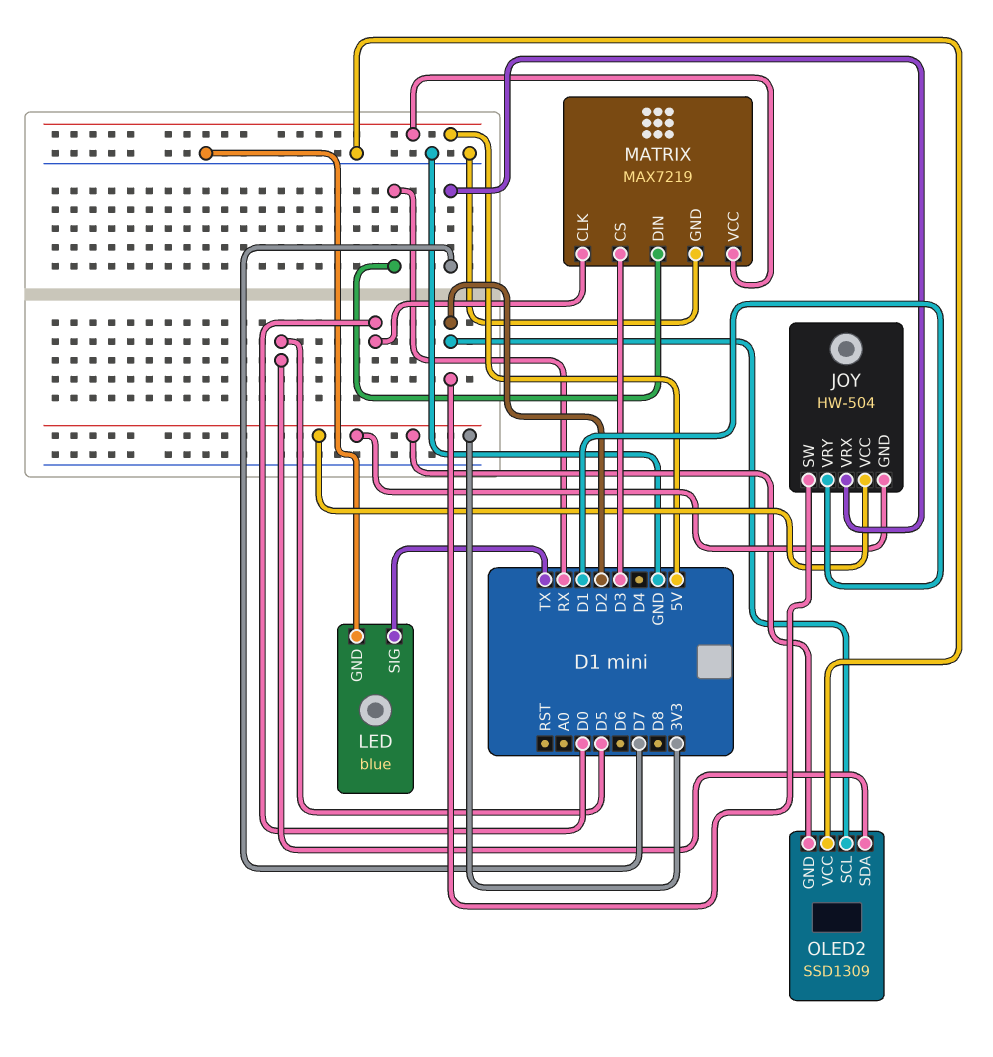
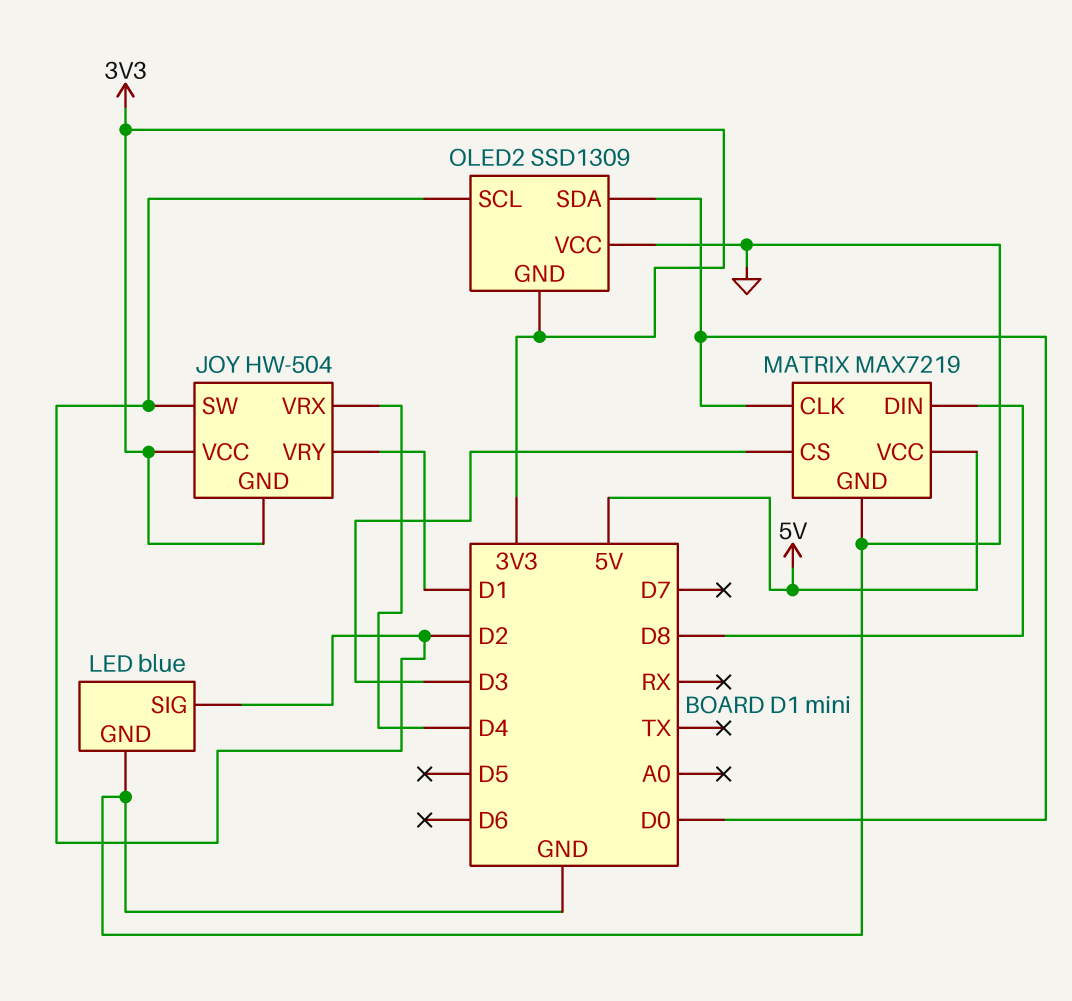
JOY pin VRX: D7 -> D4
LED pin SIG: TX -> D2
MATRIX pin DIN: RX -> D8
OLED2 pin SDA: D5 -> D0

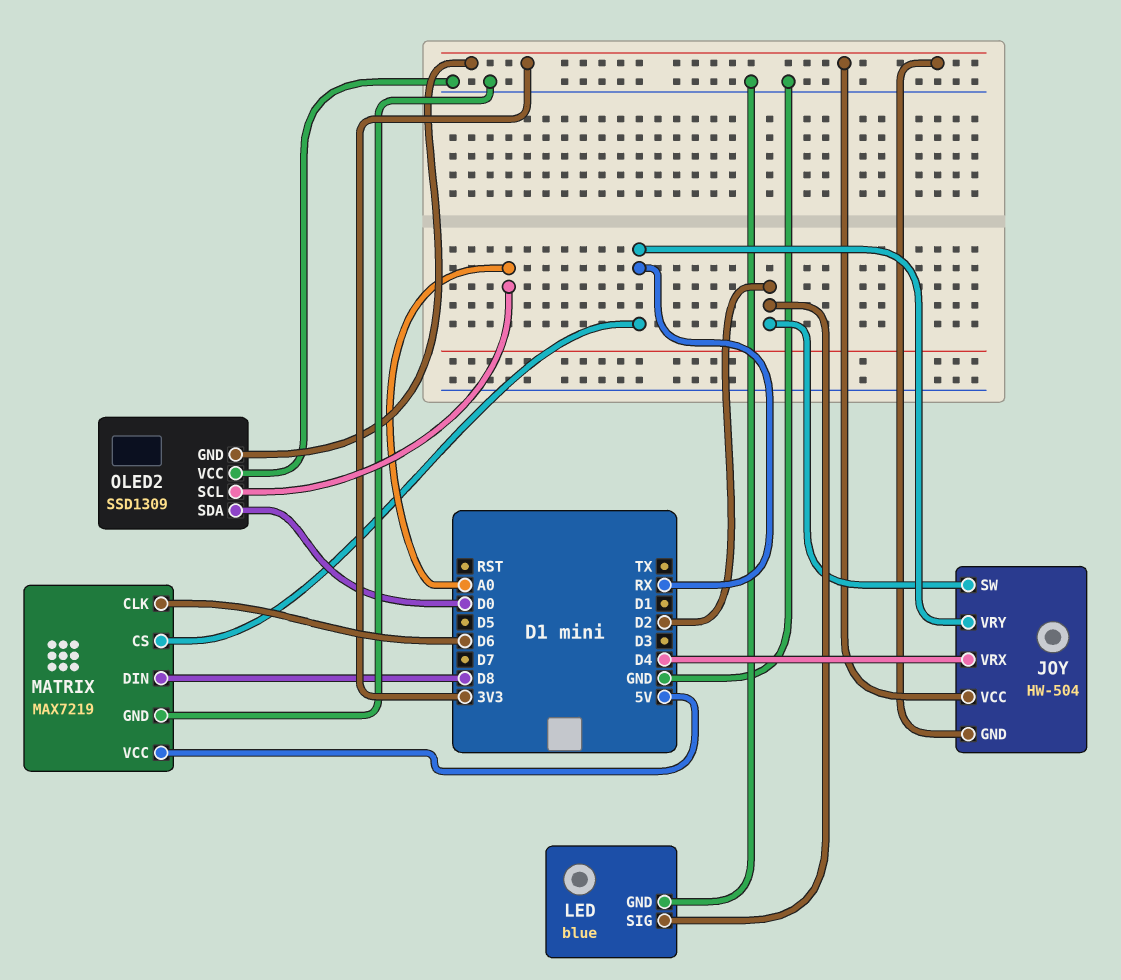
JOY pin VRY: D1 -> RX
MATRIX pin CLK: D0 -> D6
MATRIX pin CS: D3 -> RX
OLED2 pin SCL: D2 -> A0

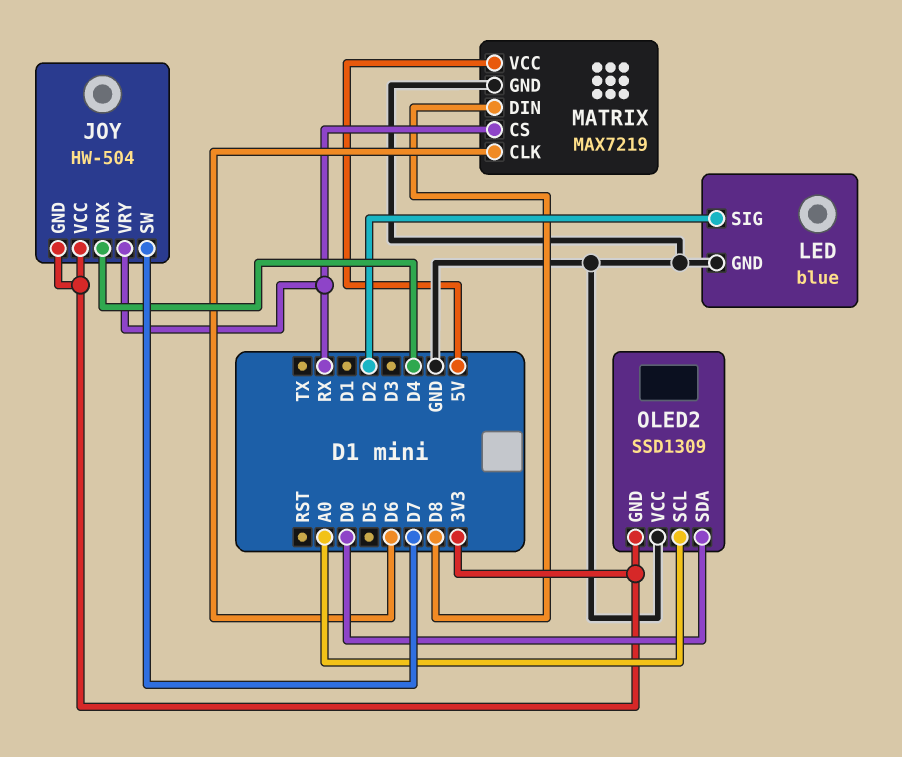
JOY pin SW: D2 -> D7

